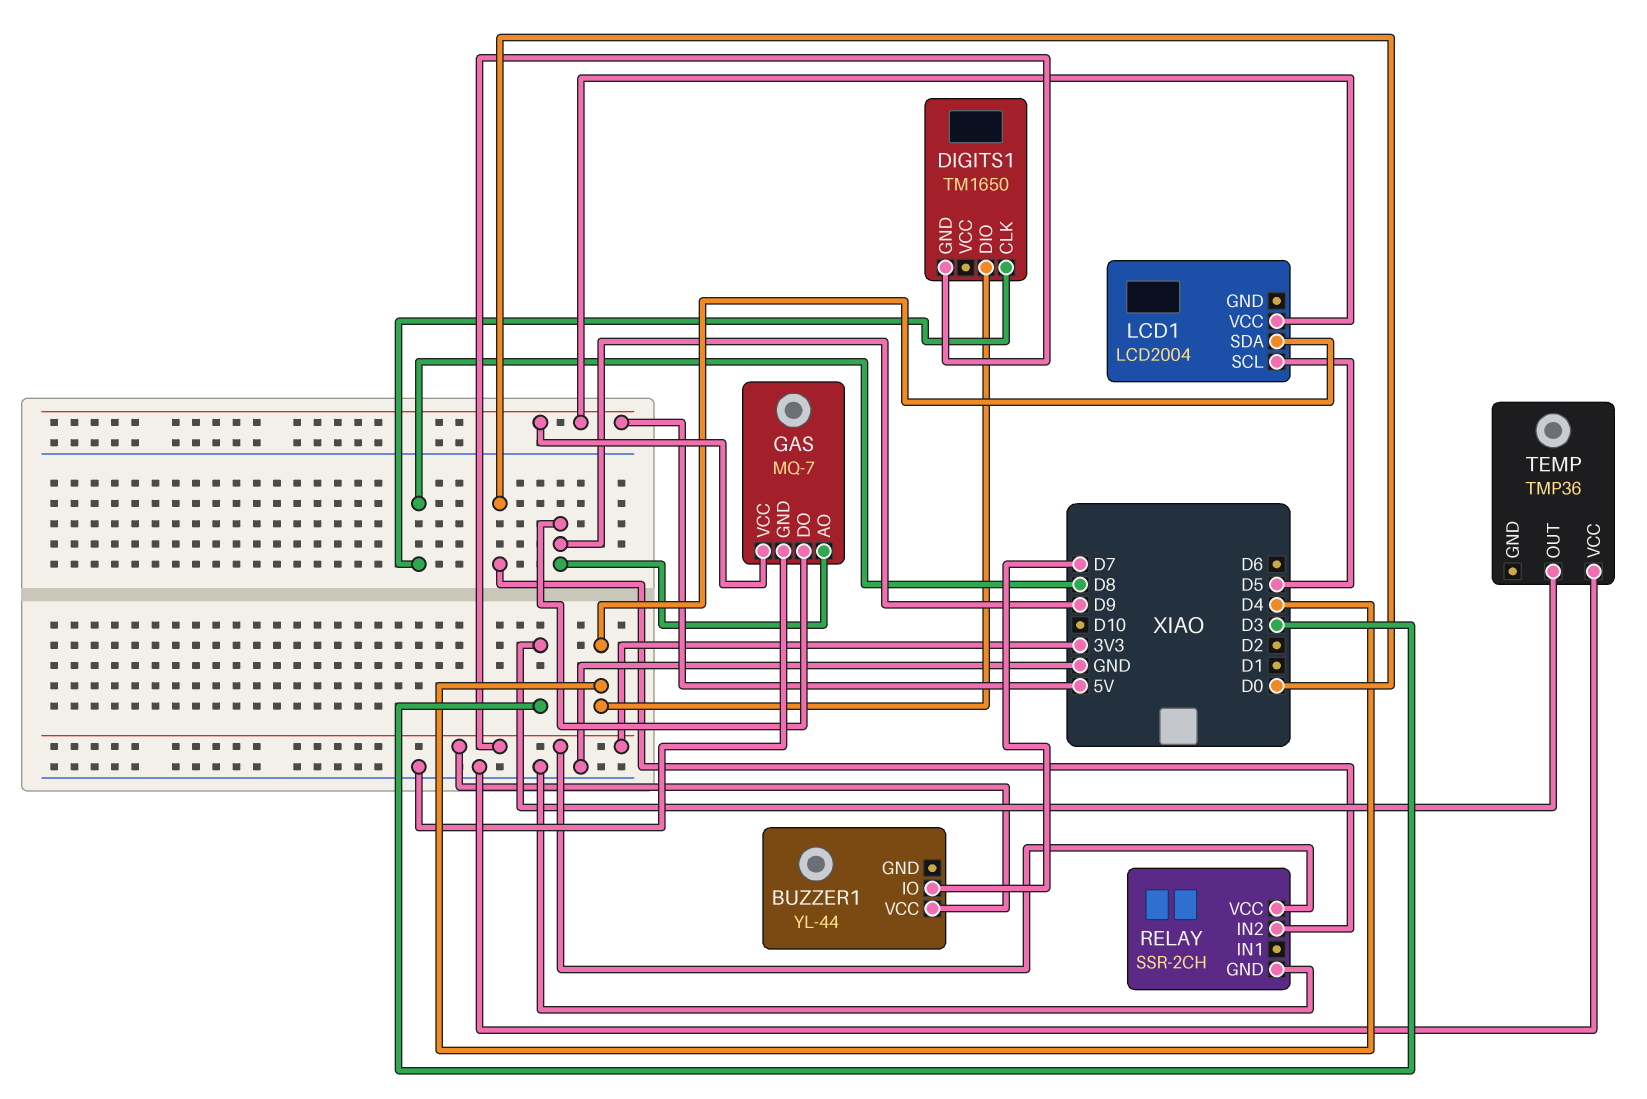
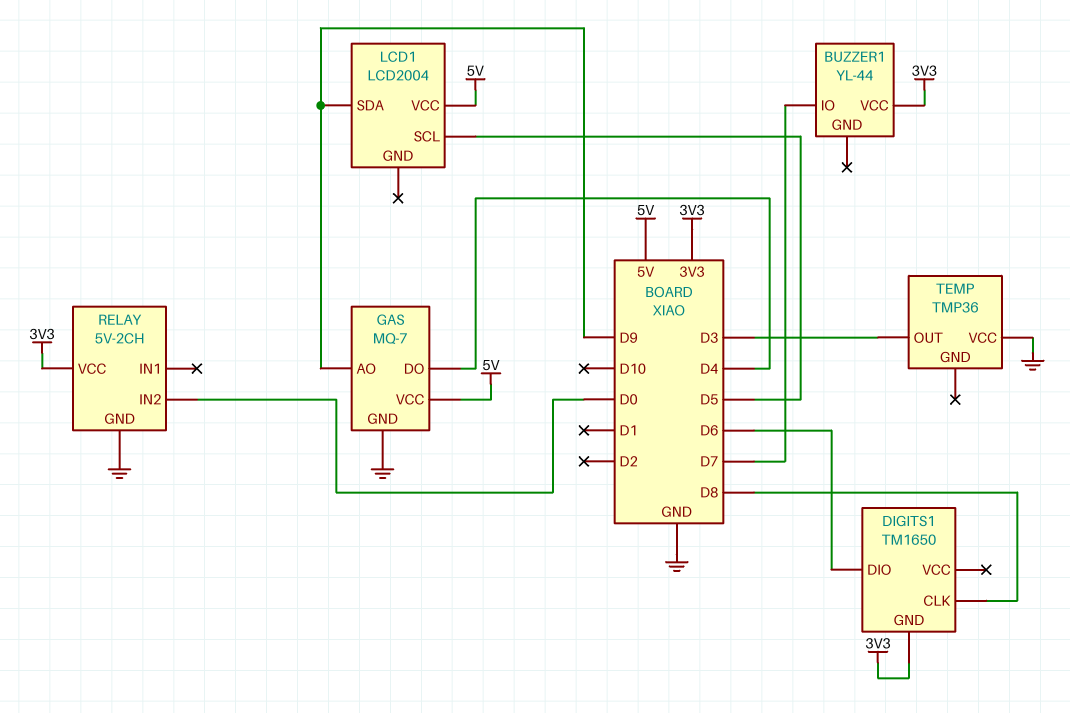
DIGITS1 pin DIO: D4 -> D6
GAS pin DO: D9 -> D4
LCD1 pin SDA: D4 -> D9
RELAY: SSR-2CH -> 5V-2CH

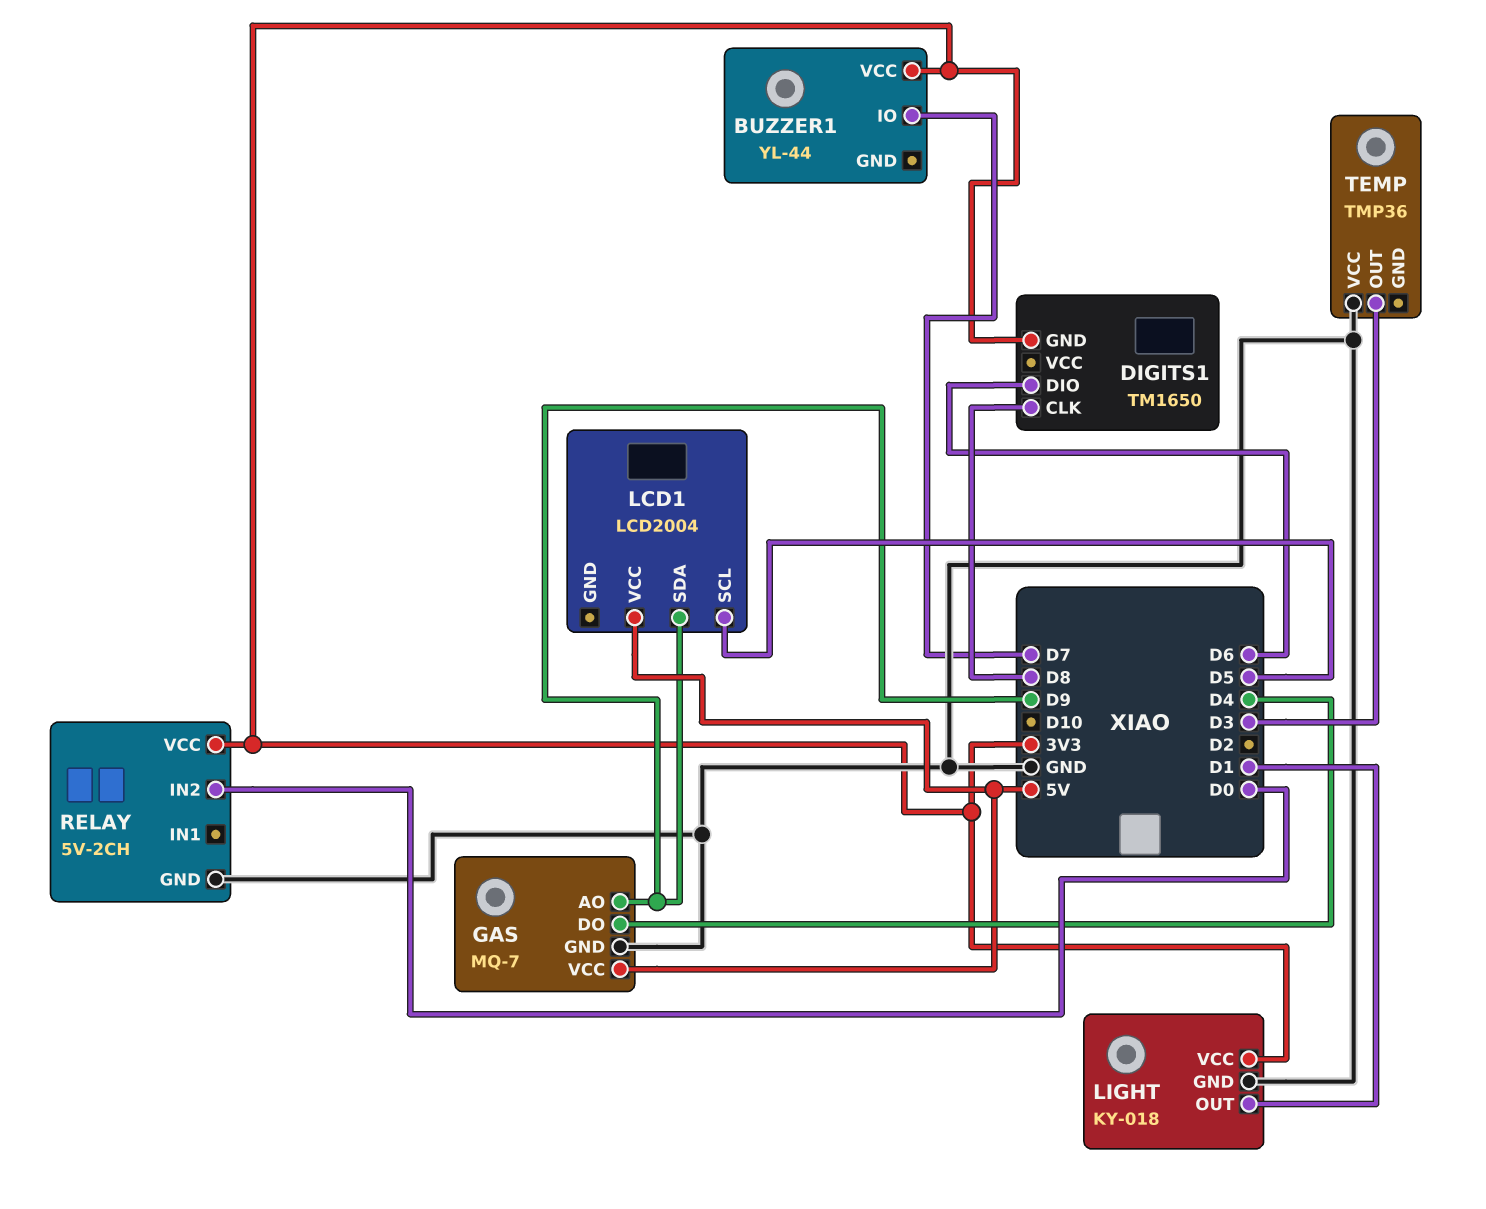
LIGHT: none -> KY-018
LIGHT pin GND: none -> GND
LIGHT pin OUT: none -> D1
LIGHT pin VCC: none -> 3V3

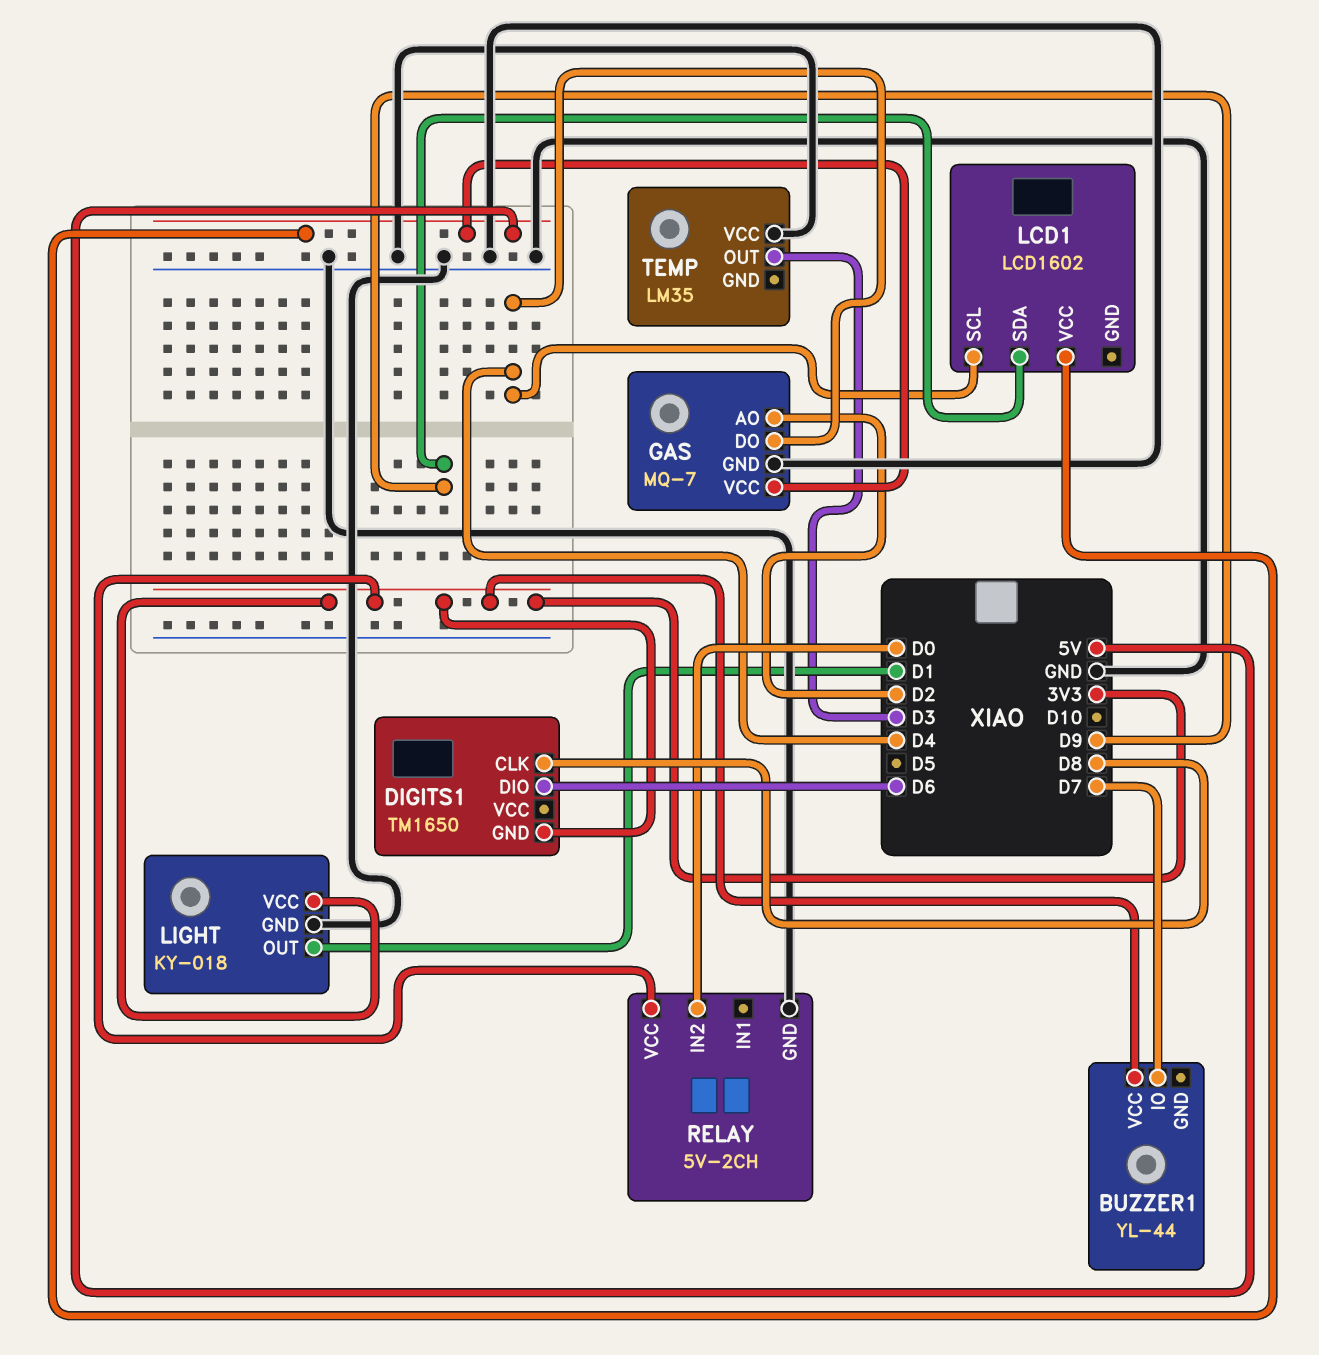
GAS pin AO: D9 -> D2
LCD1: LCD2004 -> LCD1602
LCD1 pin SCL: D5 -> D4
TEMP: TMP36 -> LM35

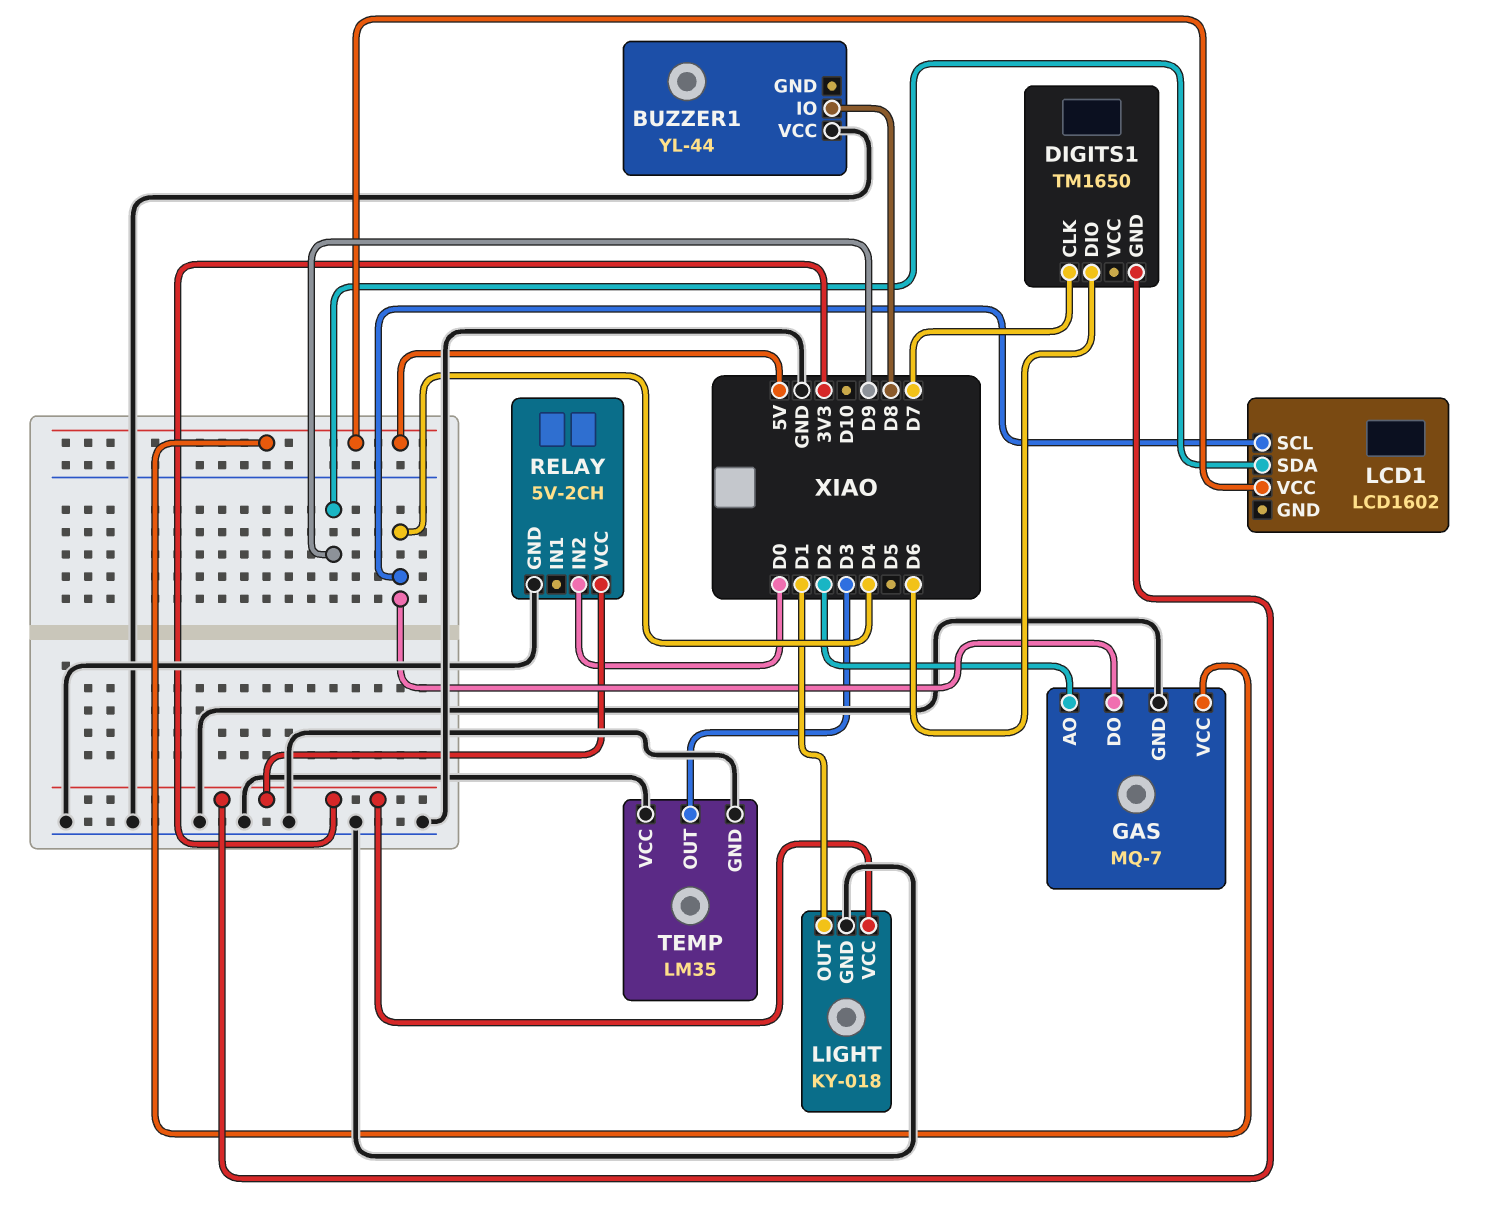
BUZZER1 pin IO: D7 -> D8
BUZZER1 pin VCC: 3V3 -> GND
DIGITS1 pin CLK: D8 -> D7
TEMP pin GND: none -> GND

